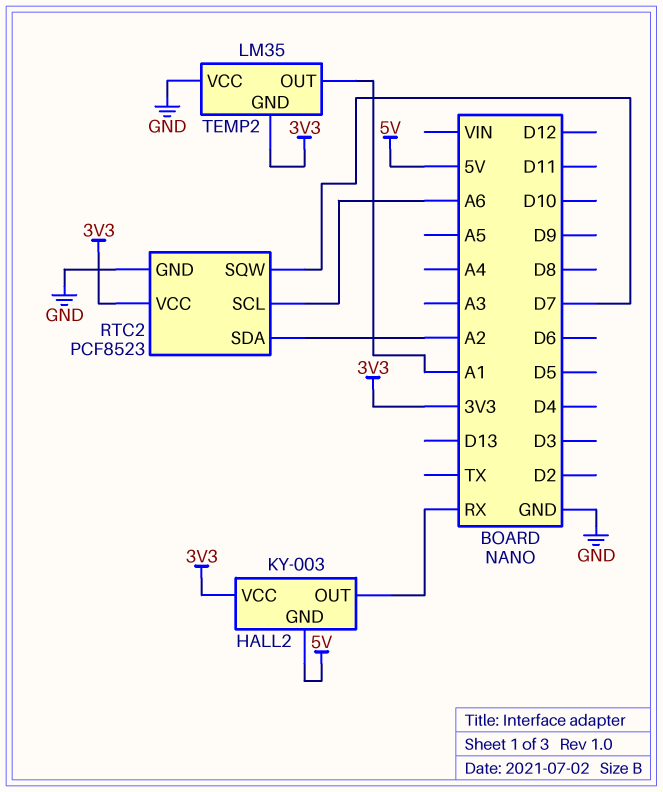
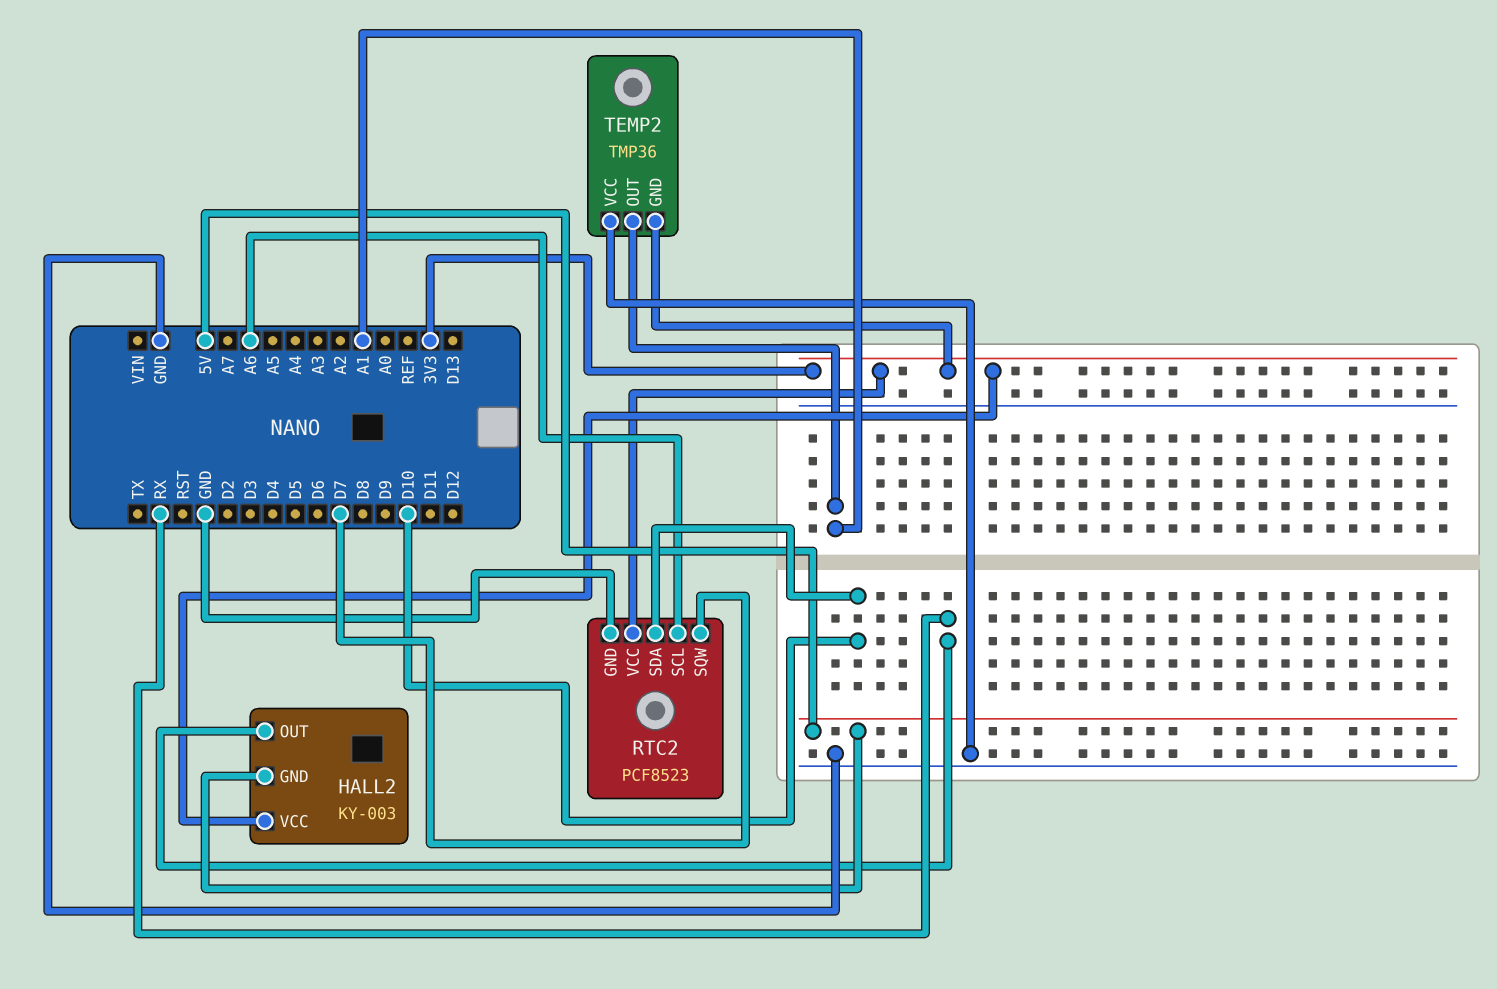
RTC2 pin SDA: A2 -> D10
TEMP2: LM35 -> TMP36

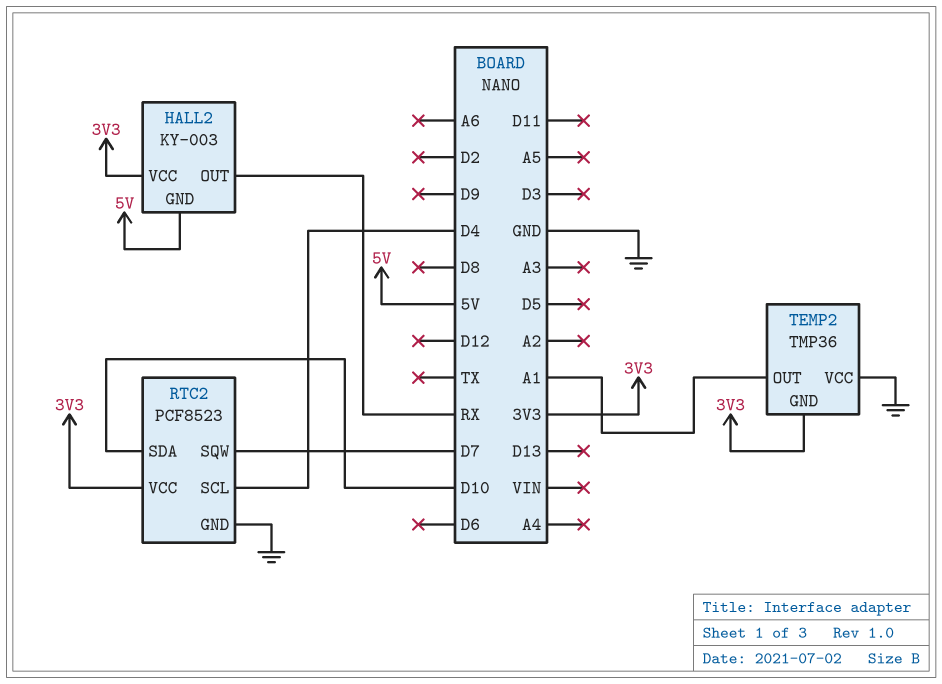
RTC2 pin SCL: A6 -> D4

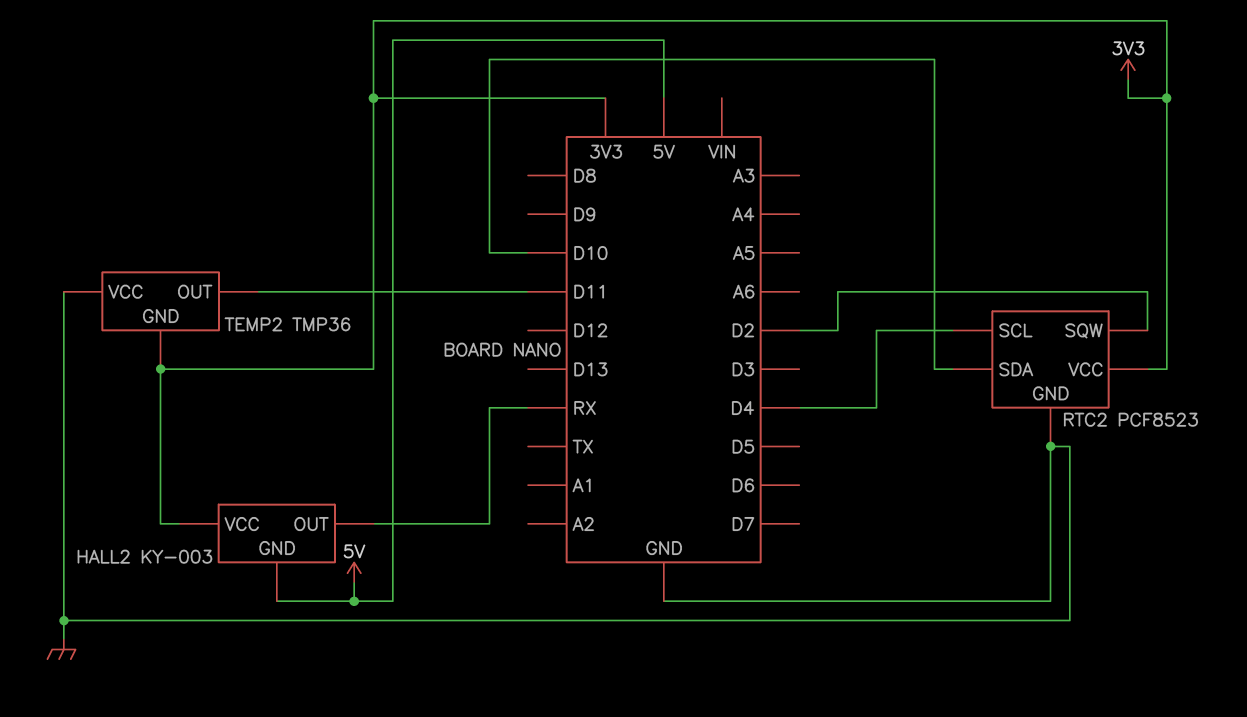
RTC2 pin SQW: D7 -> D2
TEMP2 pin OUT: A1 -> D11

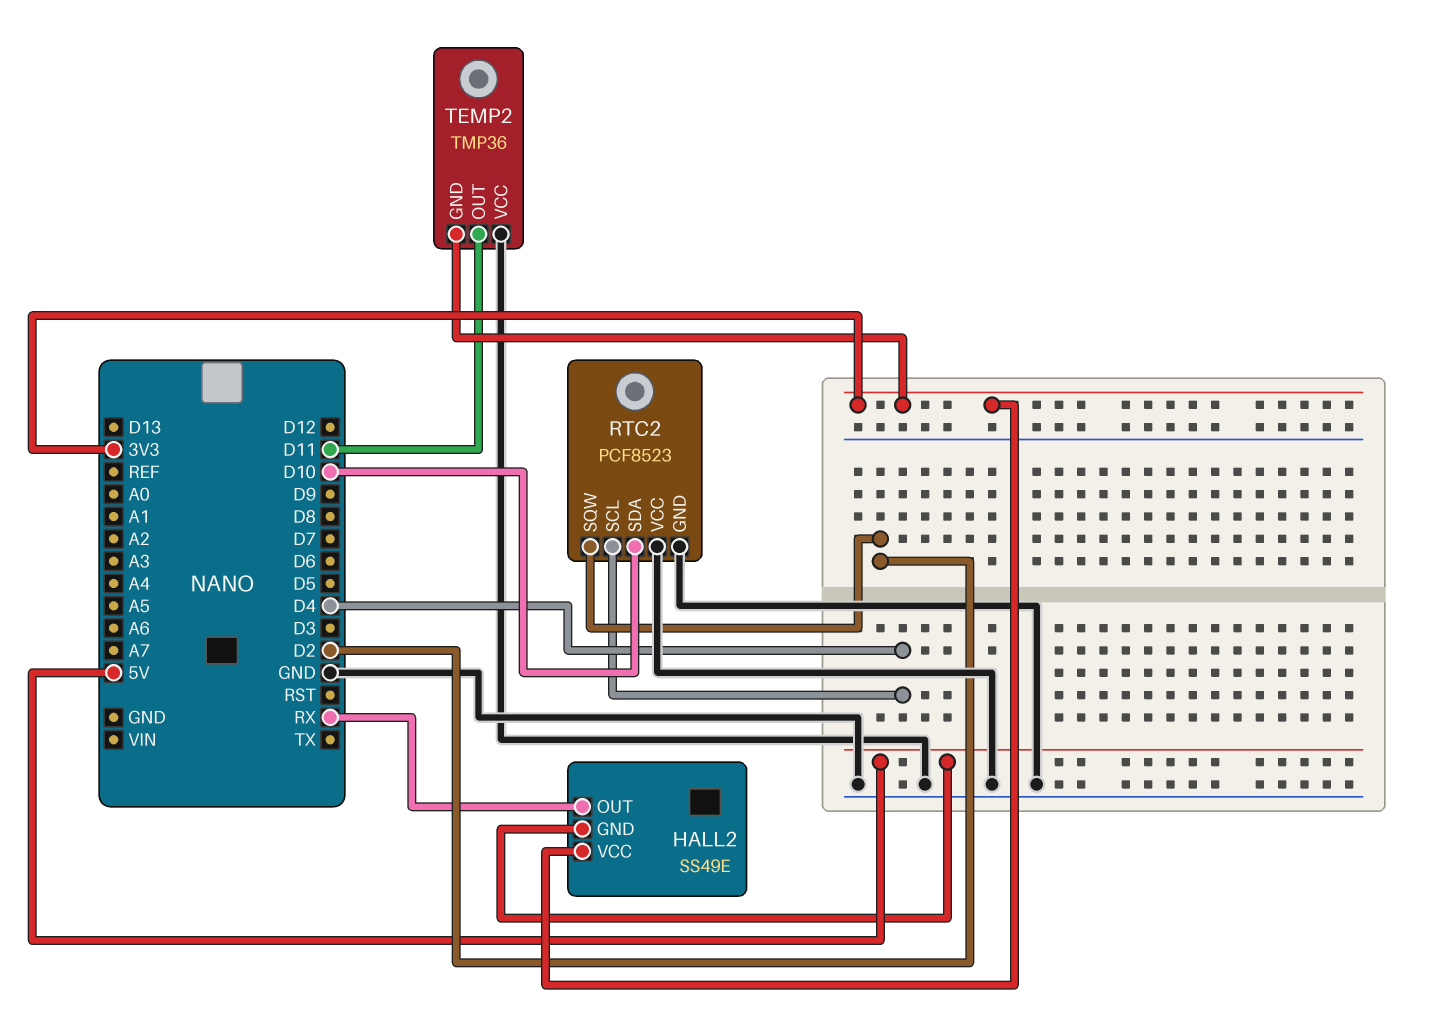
HALL2: KY-003 -> SS49E
RTC2 pin VCC: 3V3 -> GND

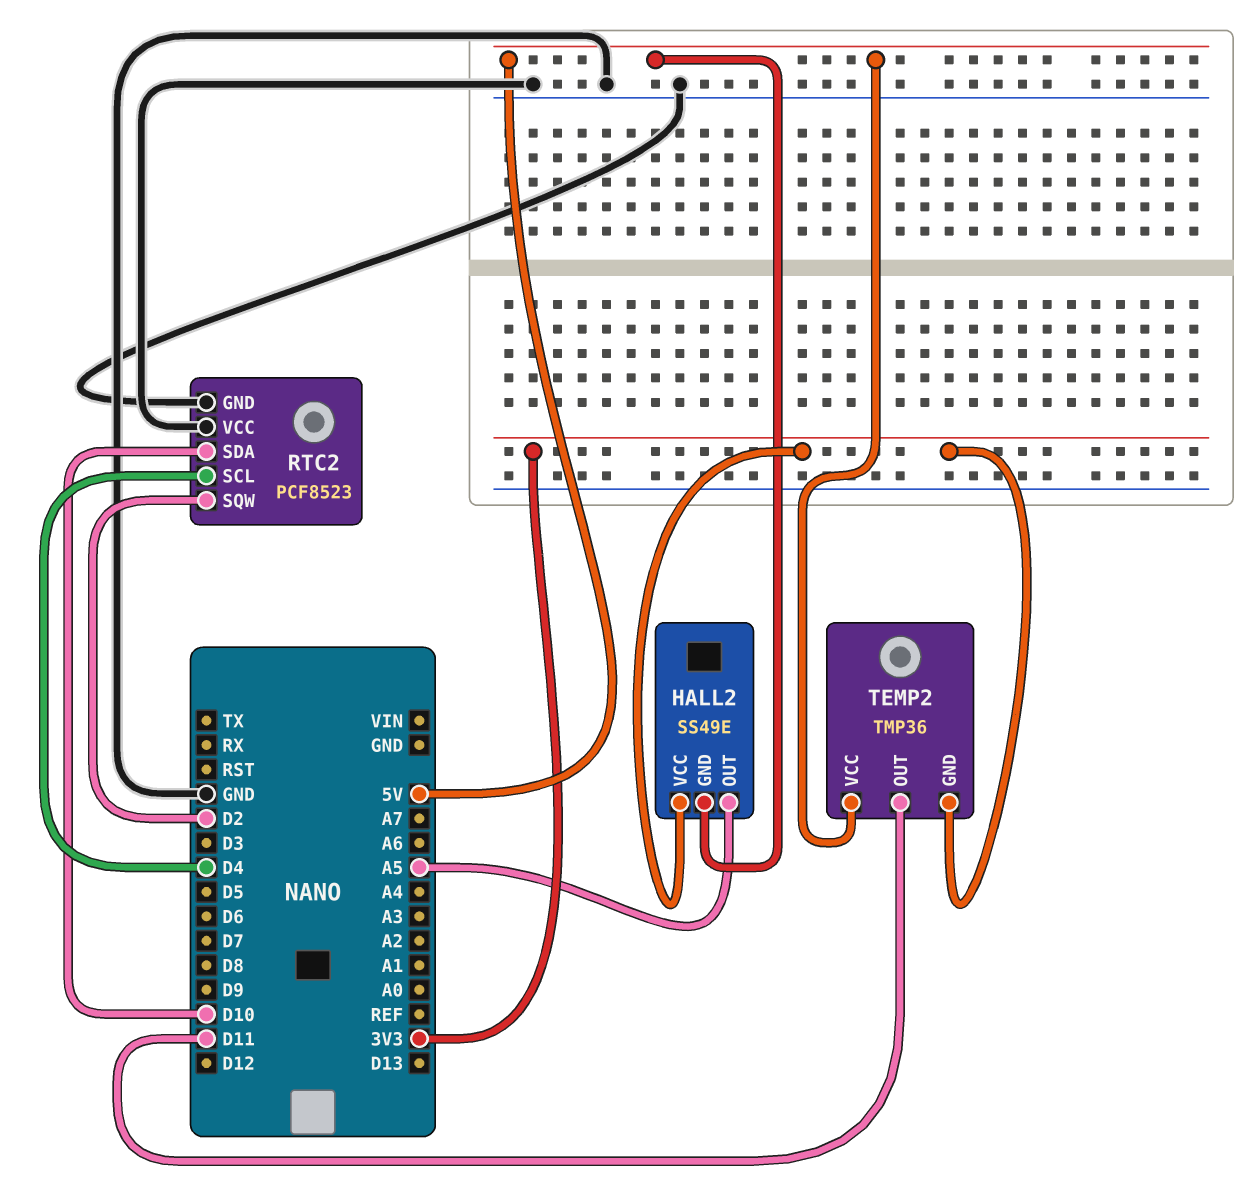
HALL2 pin OUT: RX -> A5
TEMP2 pin VCC: GND -> 5V

